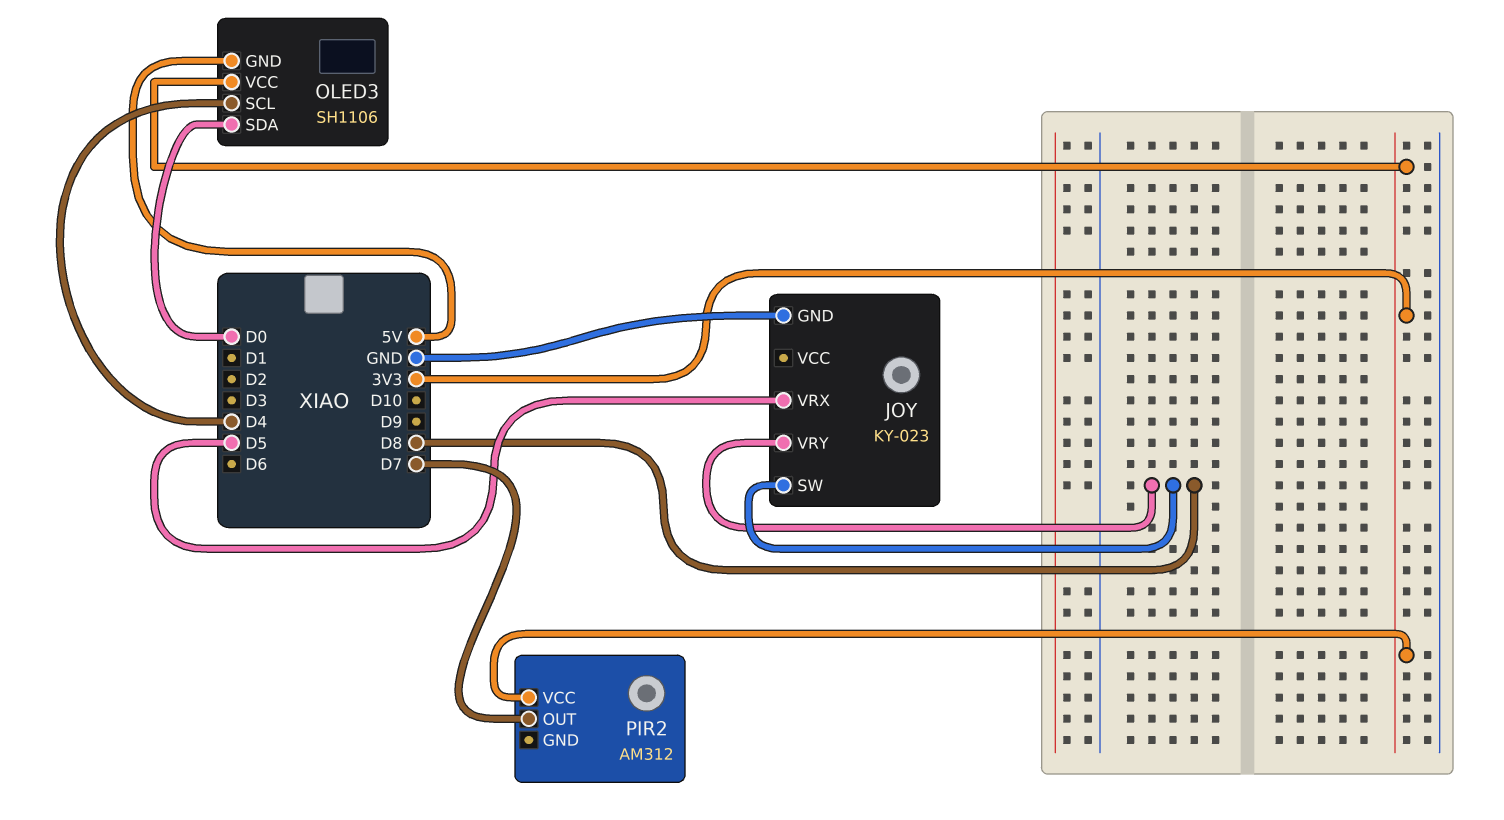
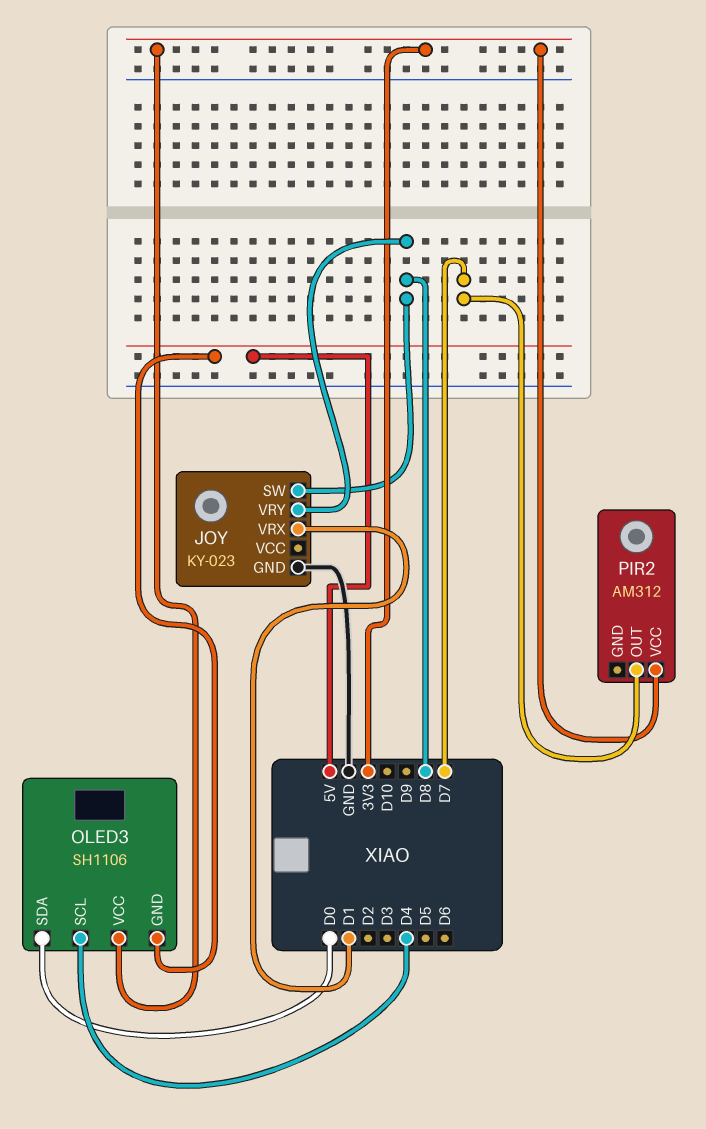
JOY pin VRX: D5 -> D1

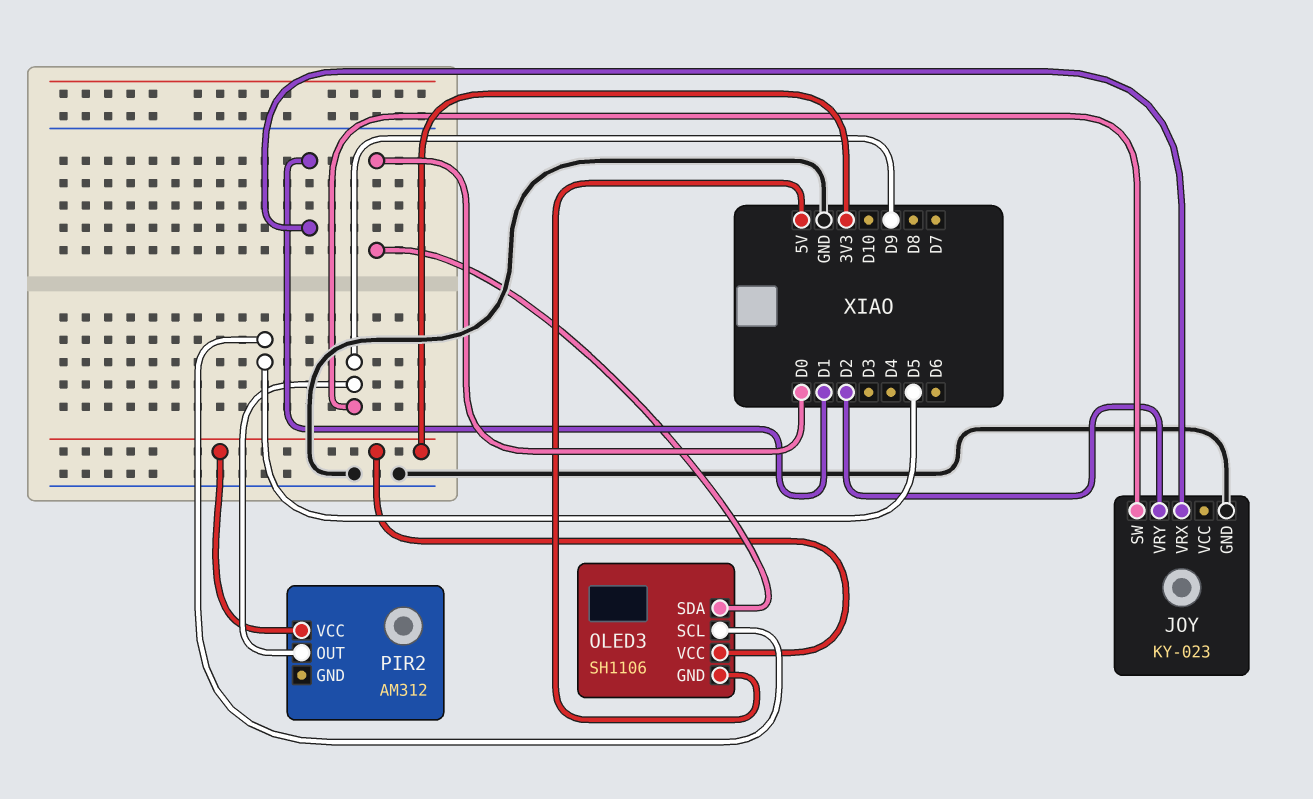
JOY pin SW: D8 -> D9
JOY pin VRY: D8 -> D2
OLED3 pin SCL: D4 -> D5
PIR2 pin OUT: D7 -> D9

